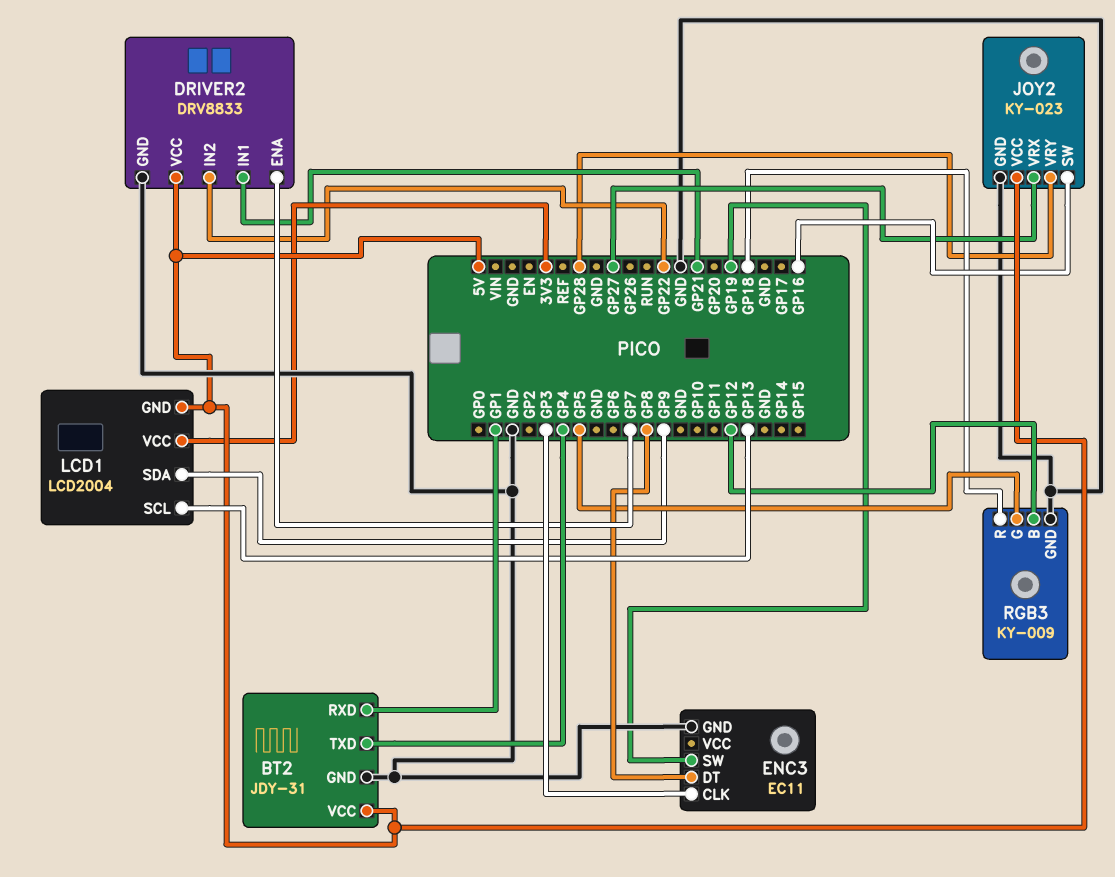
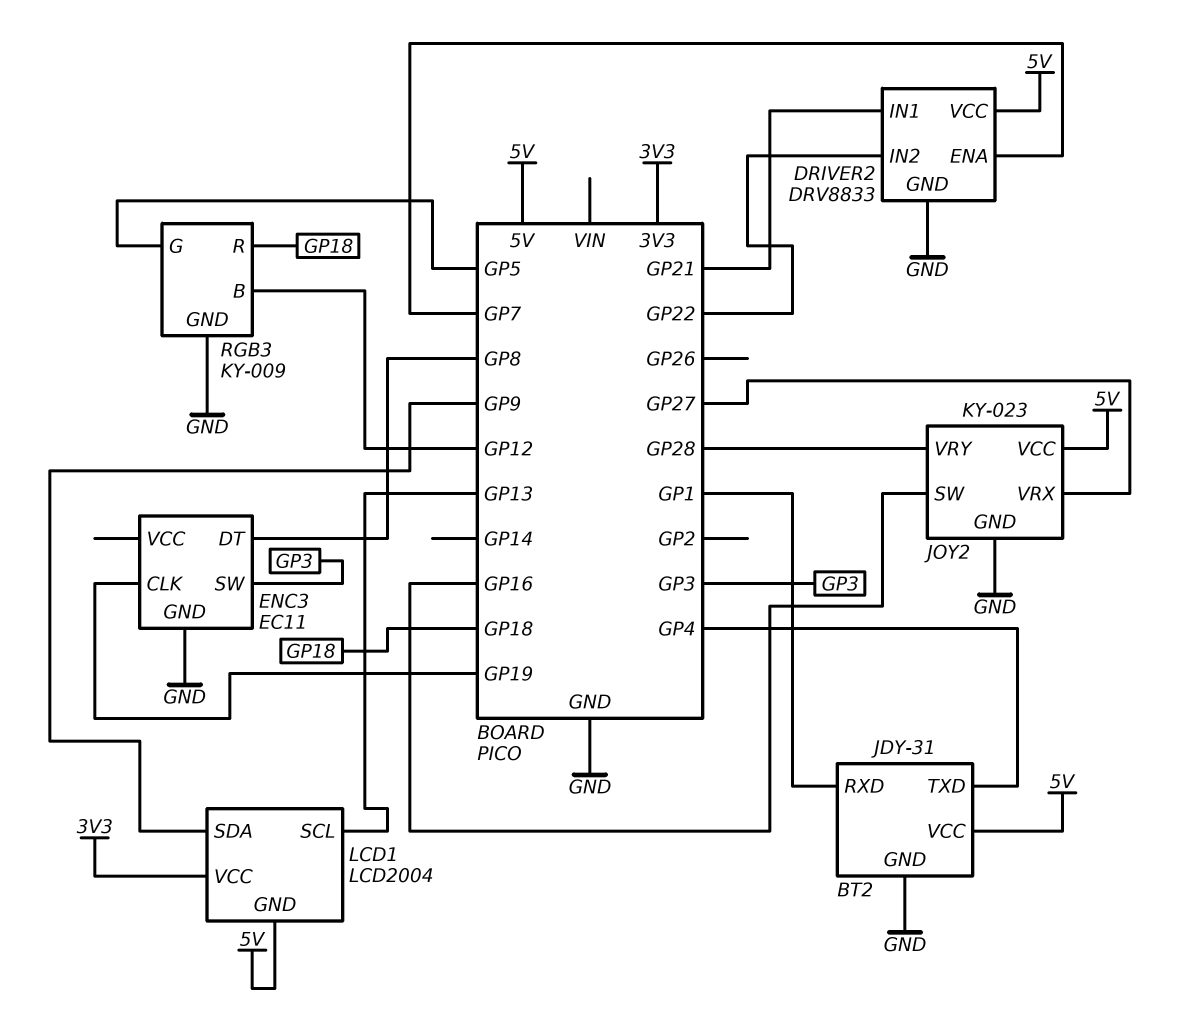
ENC3 pin CLK: GP3 -> GP19
ENC3 pin SW: GP19 -> GP3

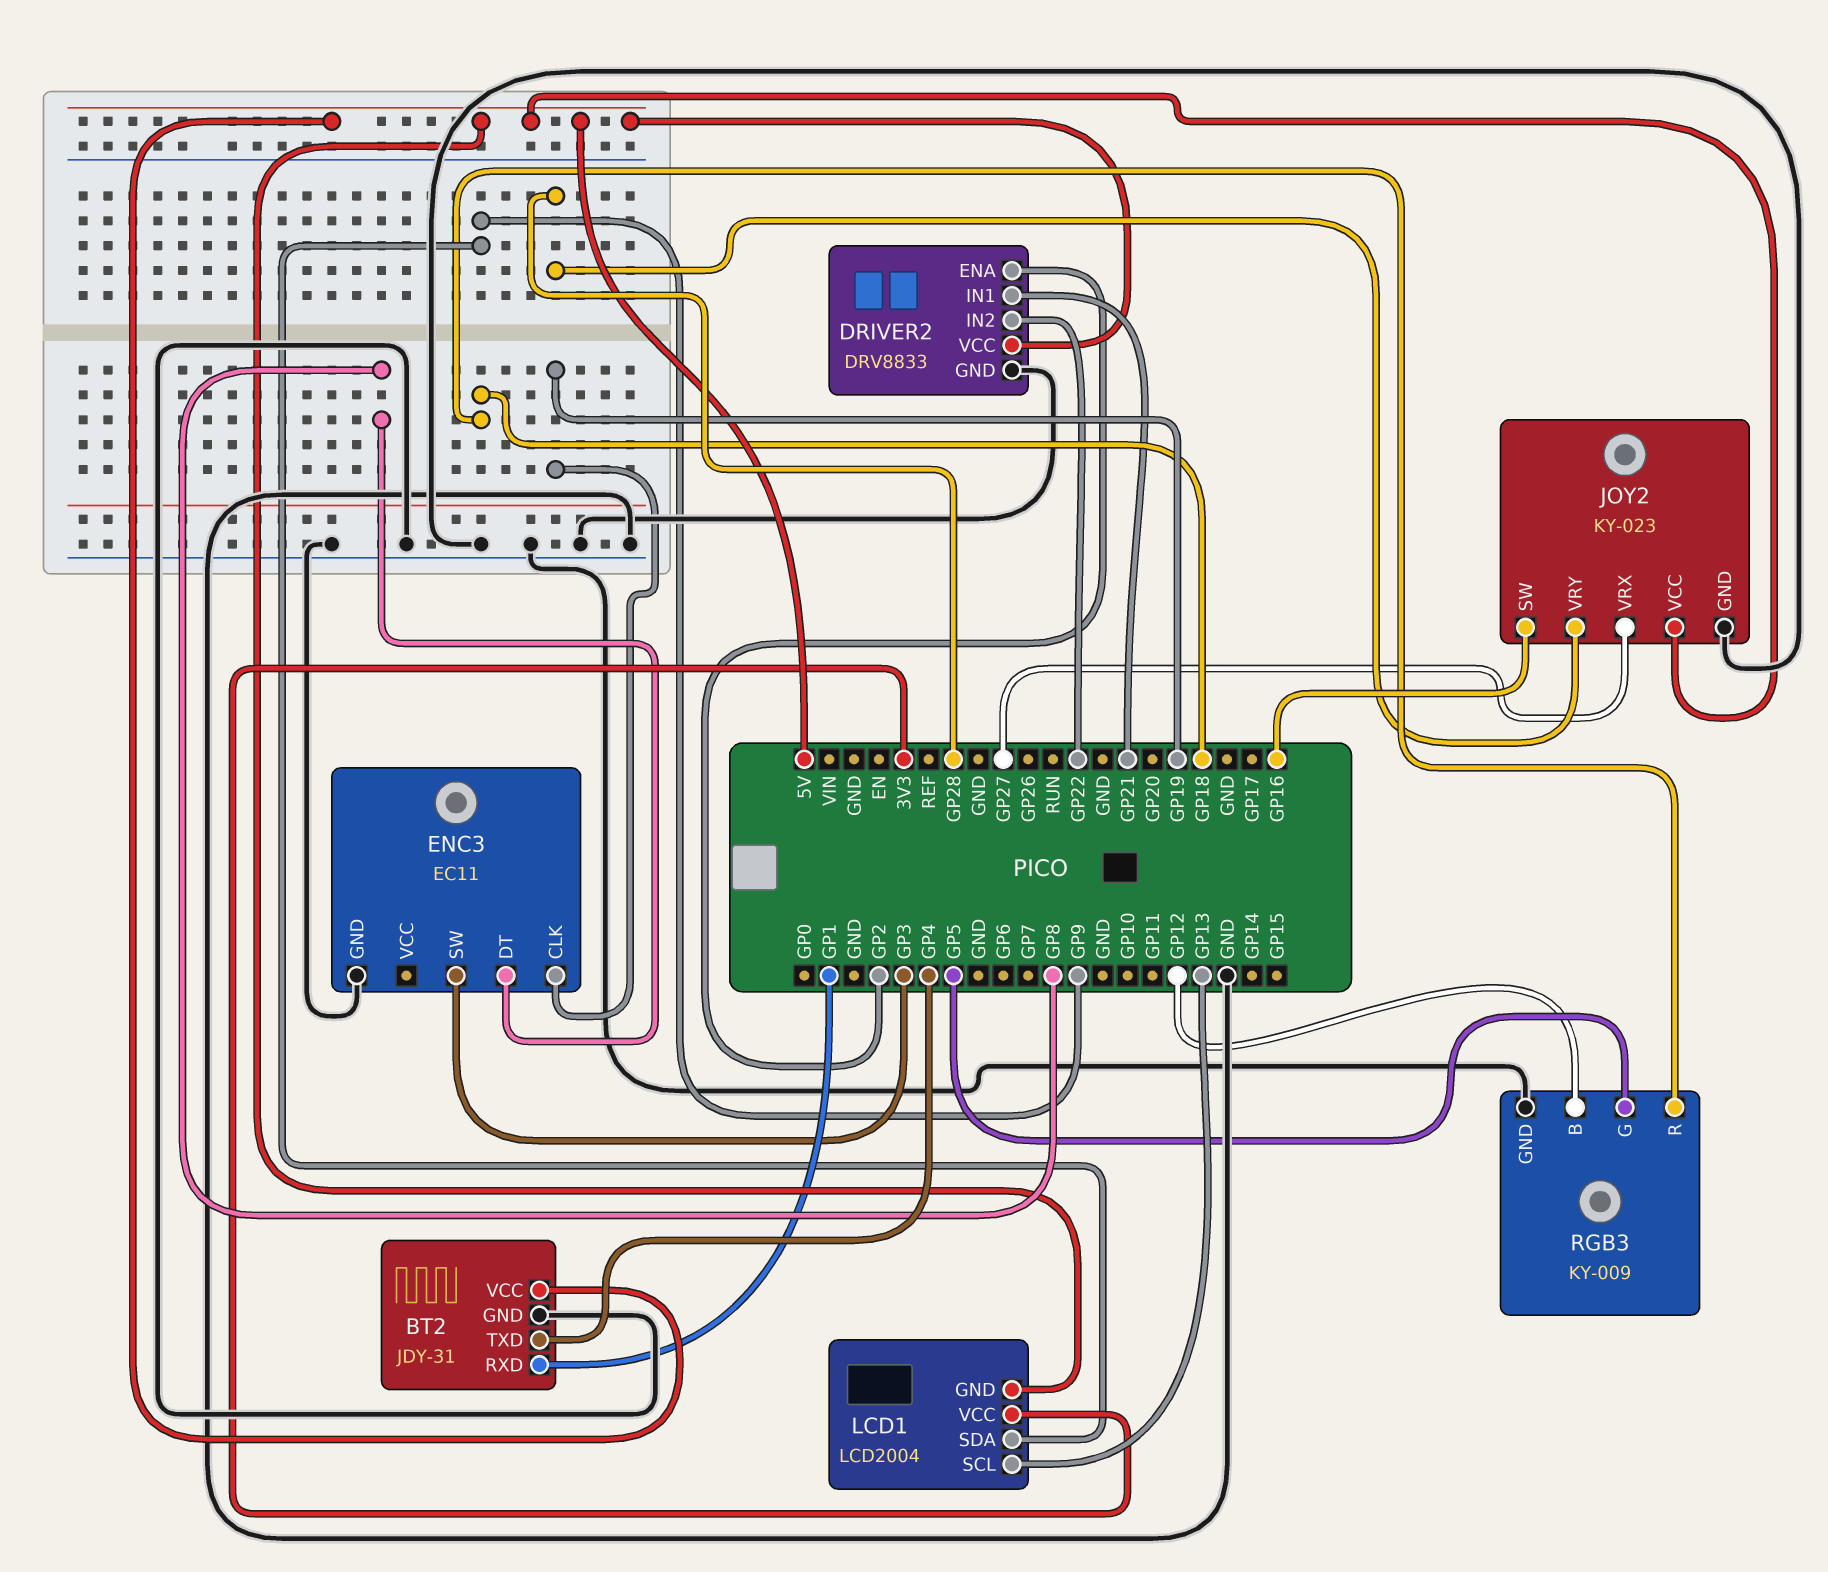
DRIVER2 pin ENA: GP7 -> GP2

